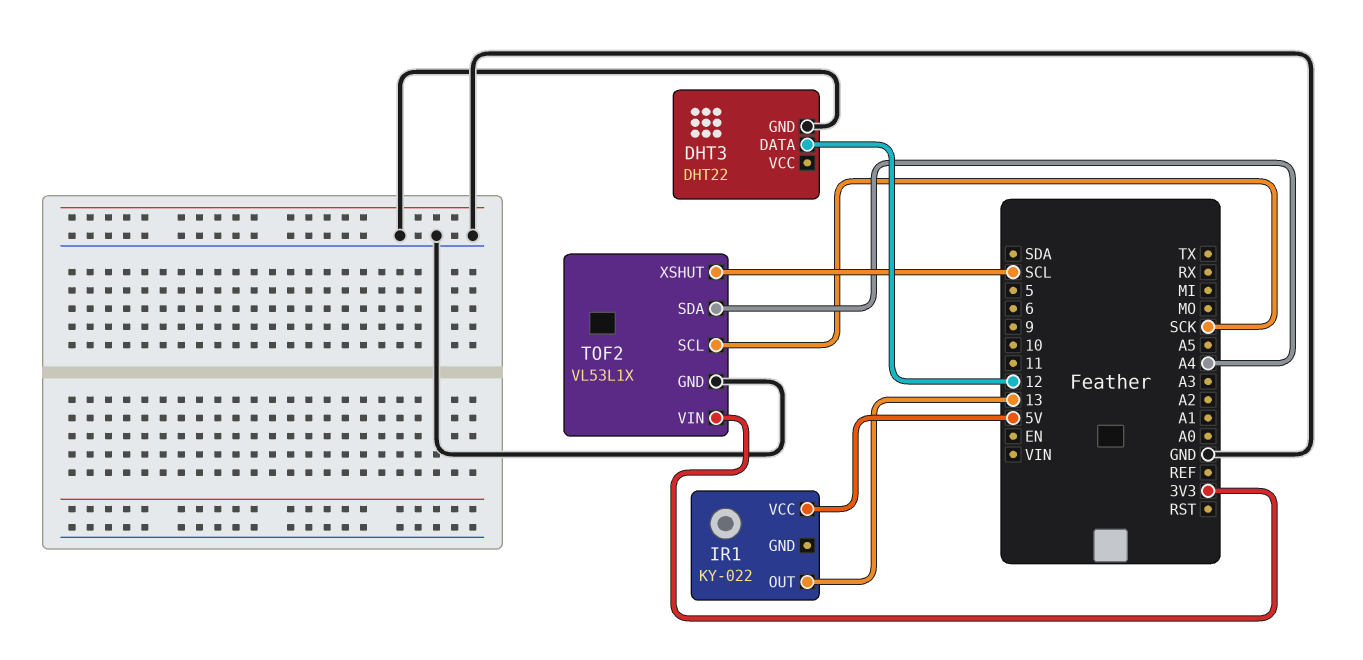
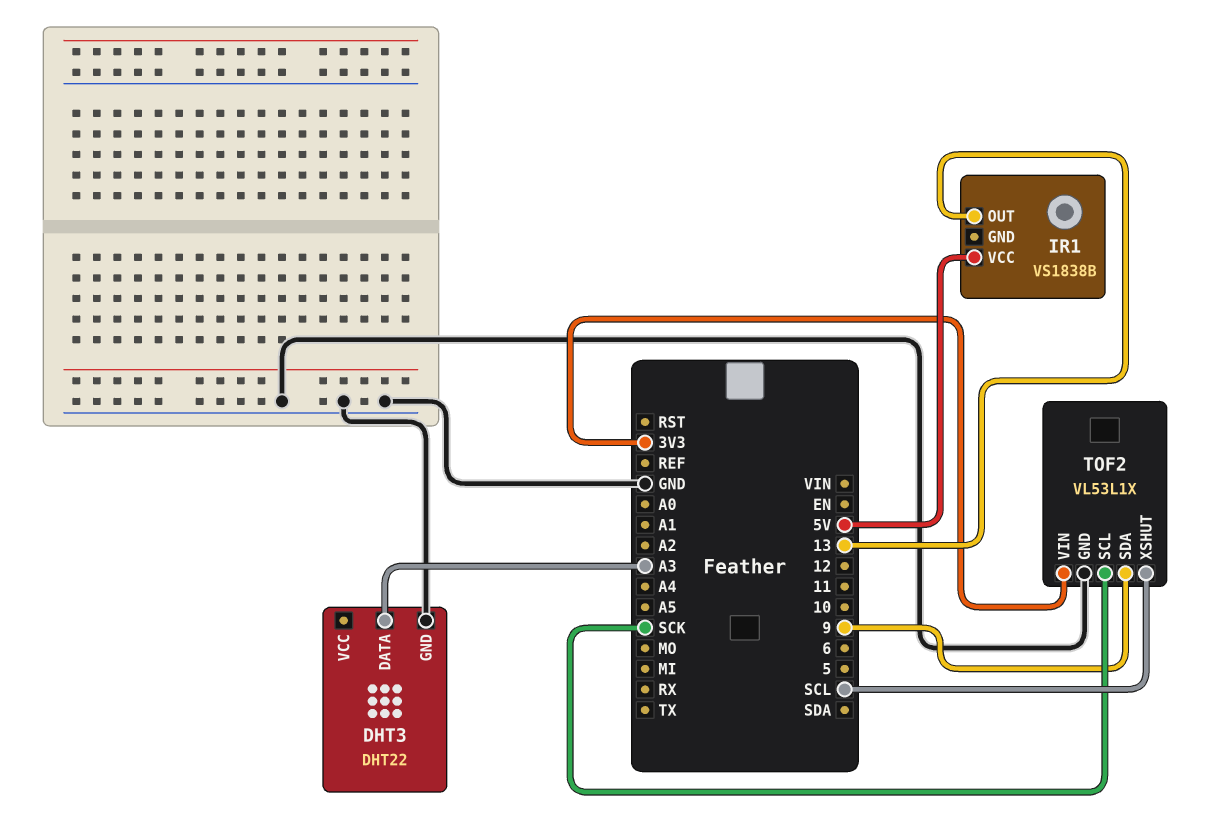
DHT3 pin DATA: 12 -> A3
IR1: KY-022 -> VS1838B
TOF2 pin SDA: A4 -> 9

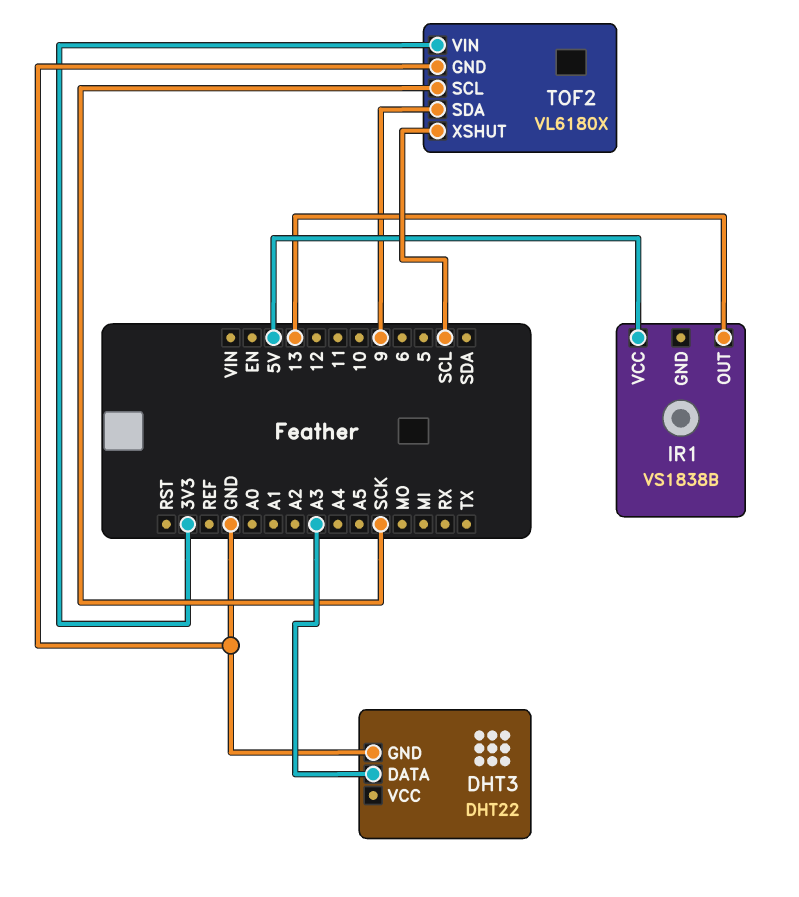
TOF2: VL53L1X -> VL6180X

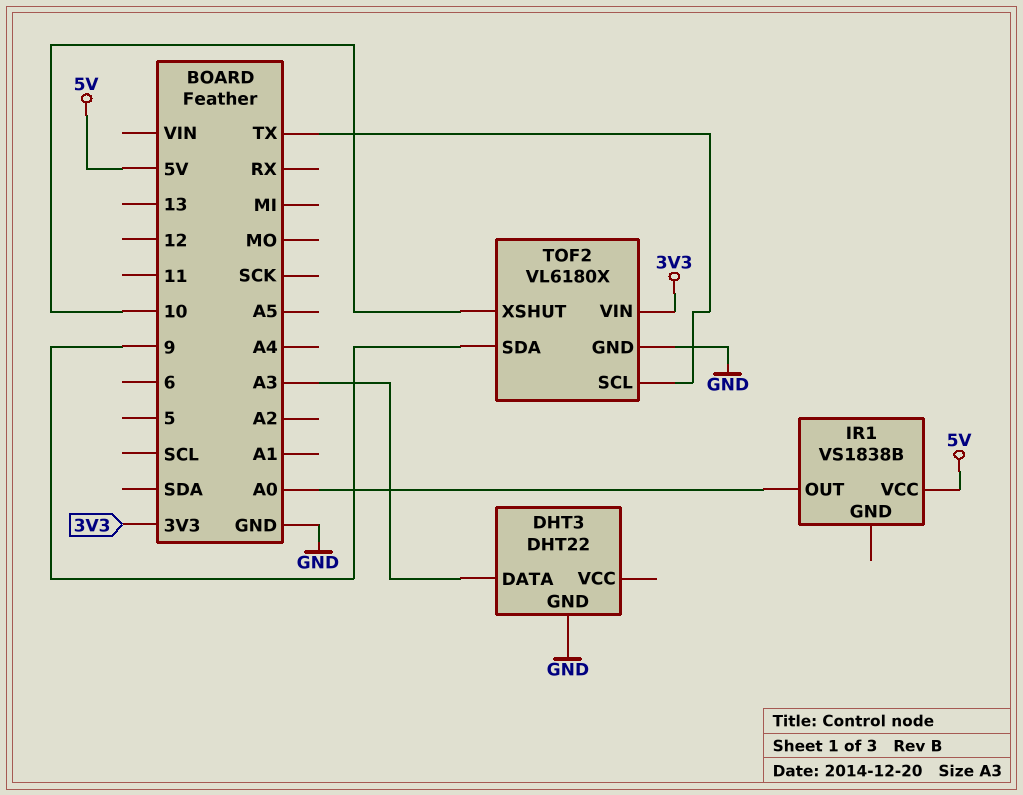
IR1 pin OUT: 13 -> A0
TOF2 pin SCL: SCK -> TX
TOF2 pin XSHUT: SCL -> 10

